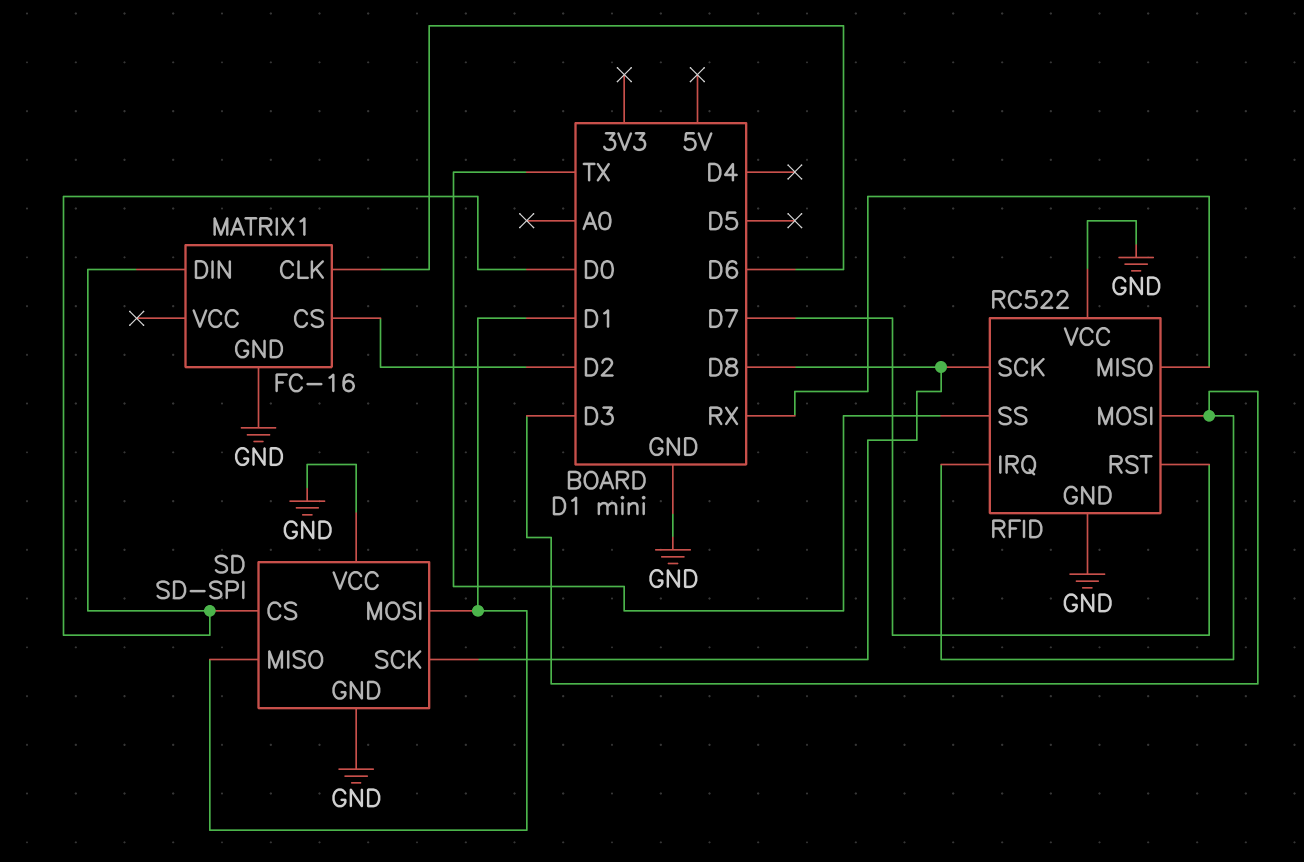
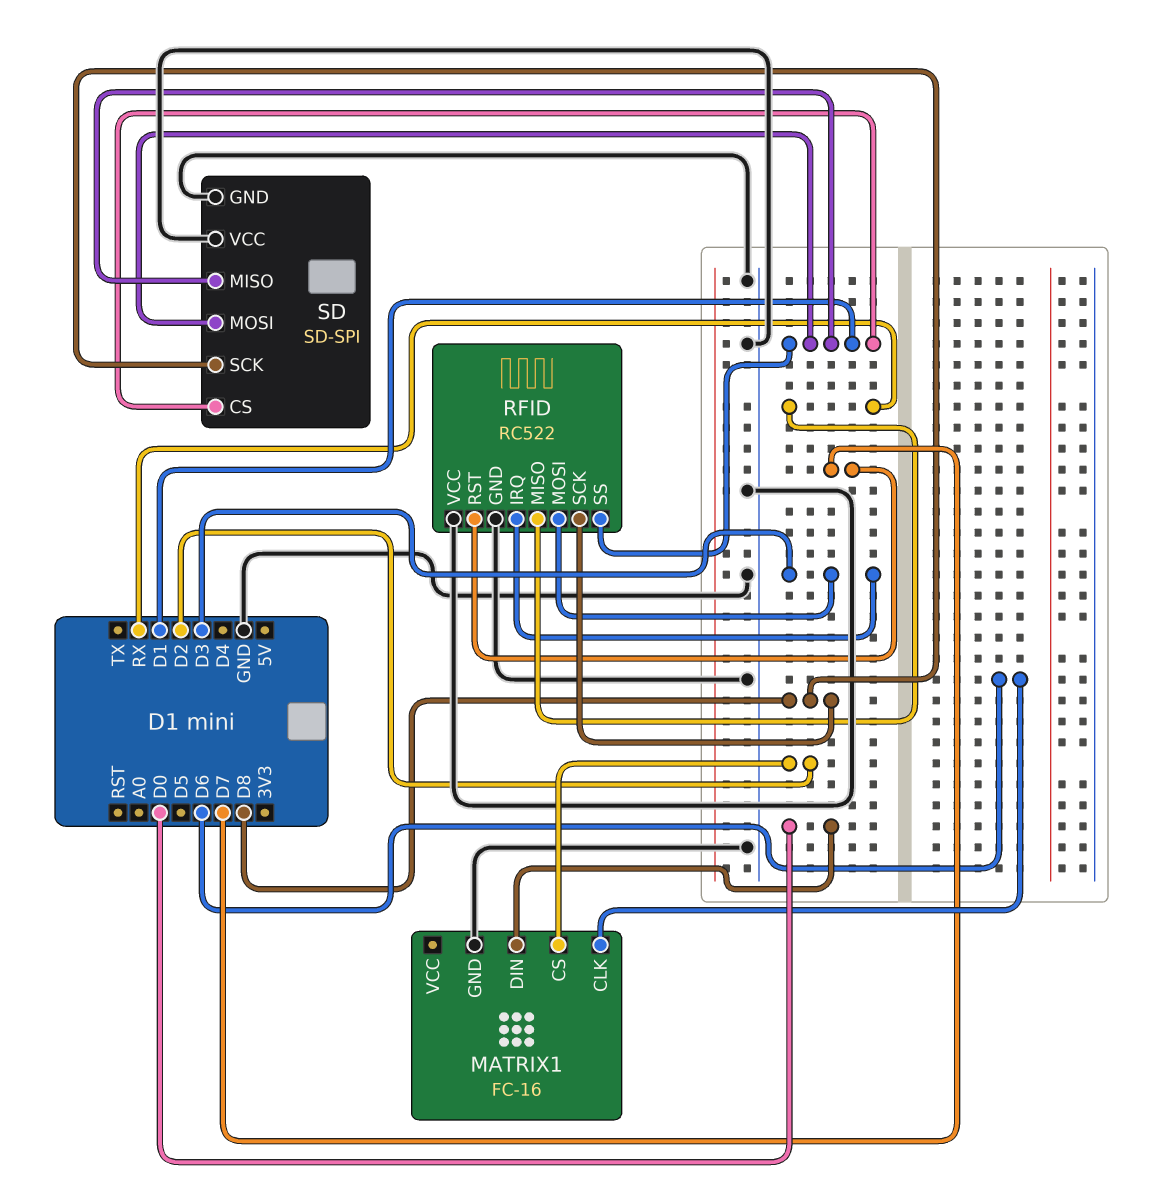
RFID pin SS: TX -> D1
SD pin CS: D0 -> D1

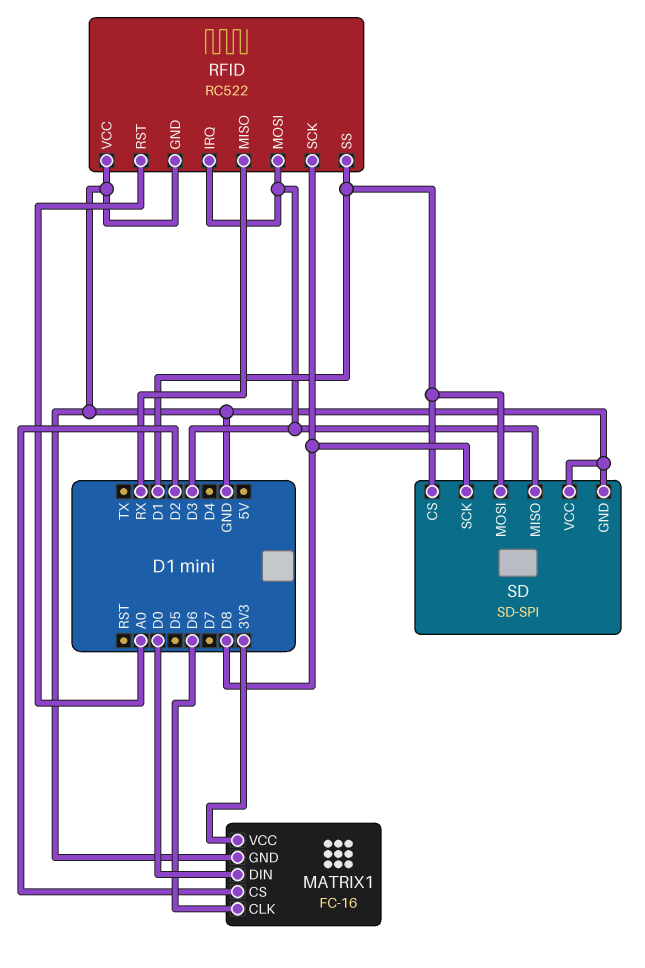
MATRIX1 pin VCC: none -> 3V3
RFID pin RST: D7 -> A0
SD pin MISO: D1 -> D3

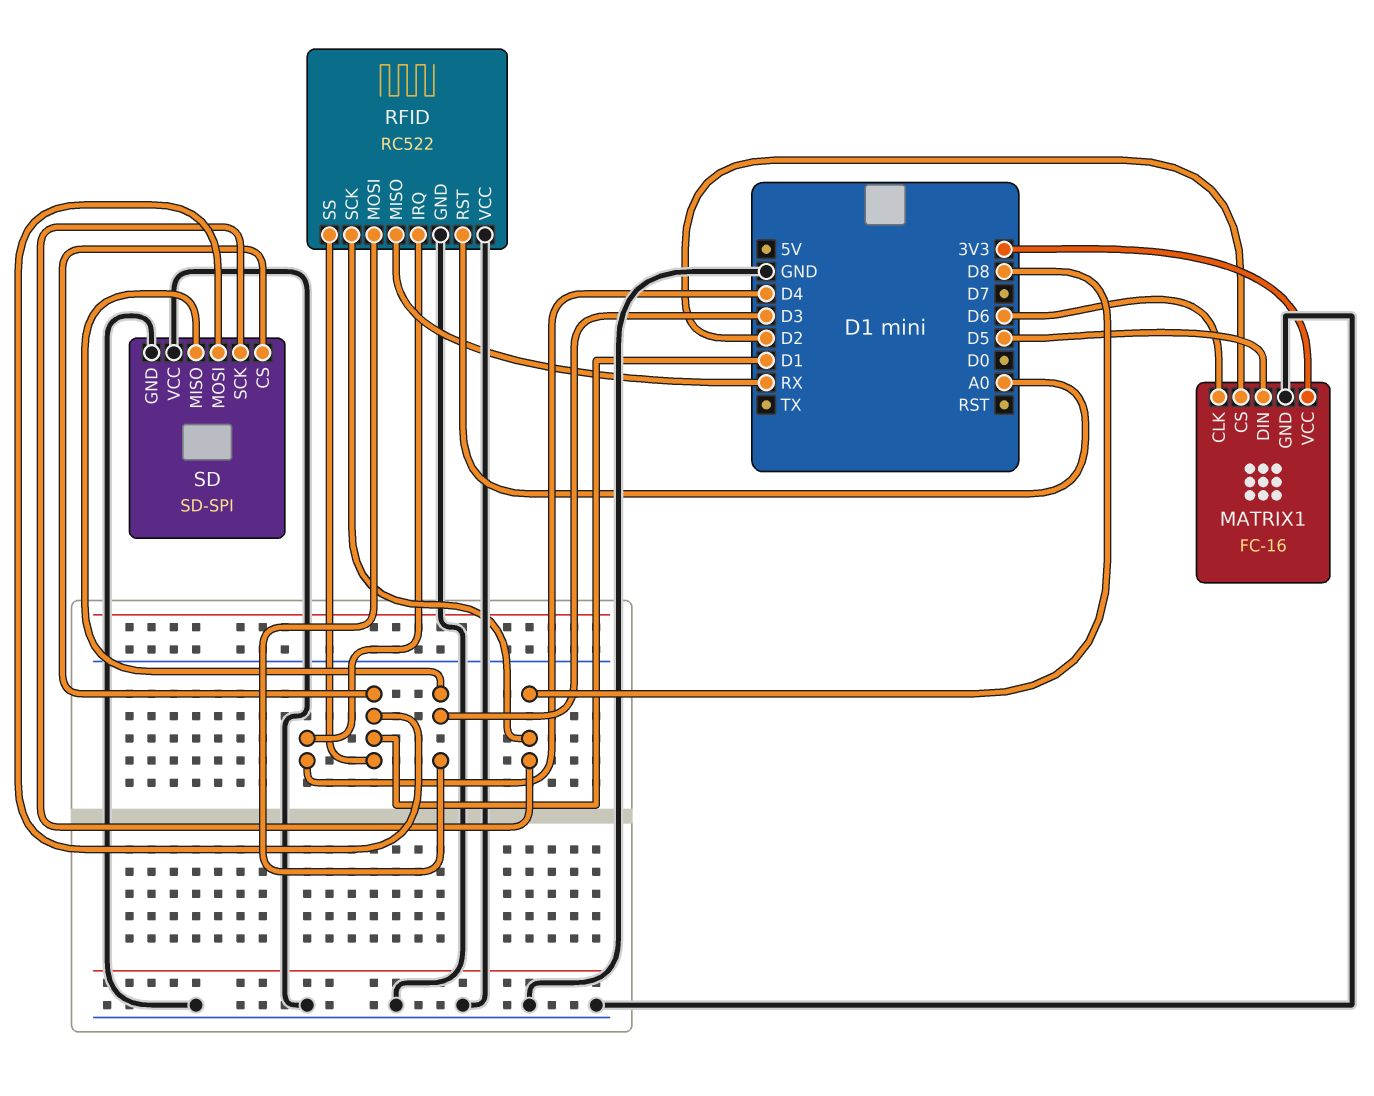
MATRIX1 pin DIN: D0 -> D5
RFID pin IRQ: D3 -> D4

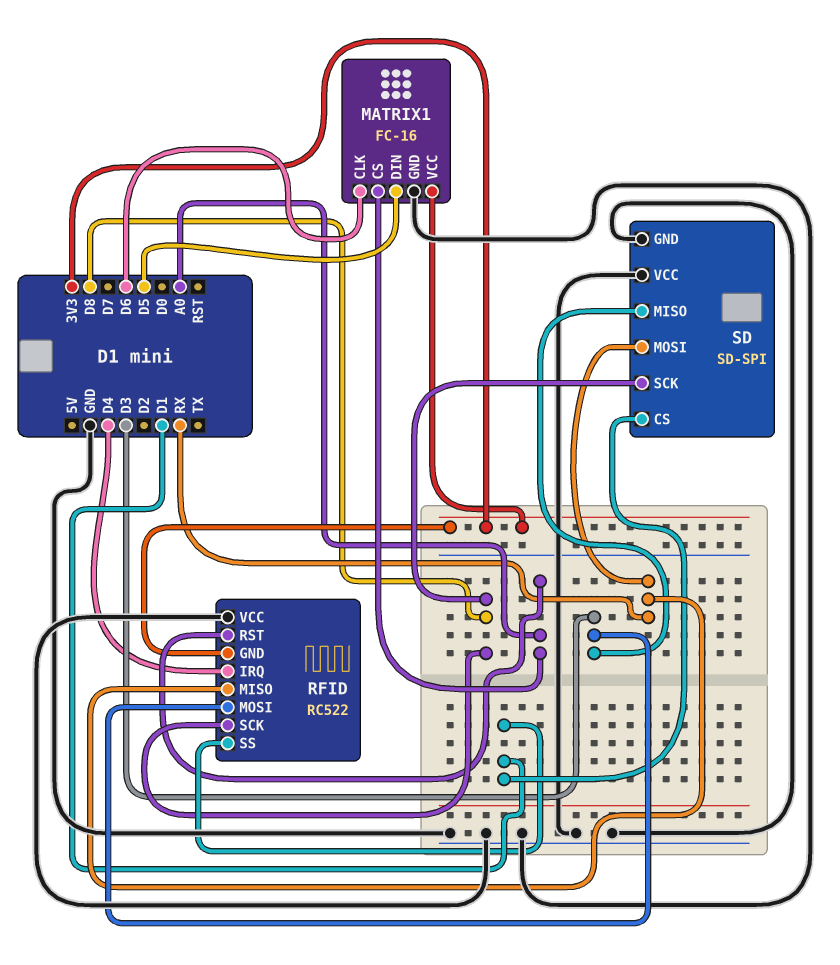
MATRIX1 pin CS: D2 -> A0
RFID pin GND: GND -> 3V3
SD pin MOSI: D1 -> RX

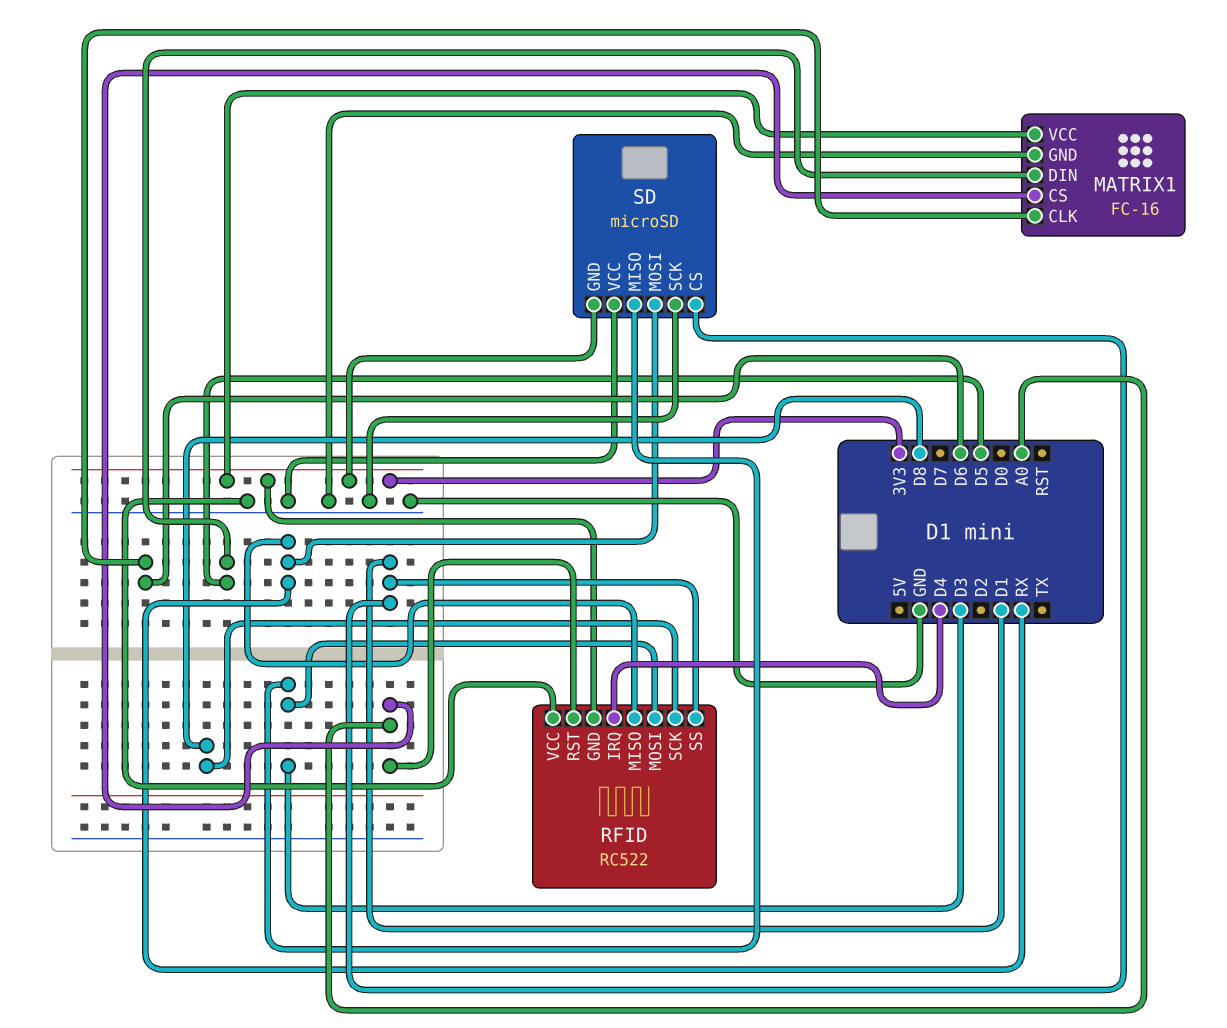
SD: SD-SPI -> microSD
SD pin GND: GND -> 3V3
SD pin SCK: D8 -> GND

